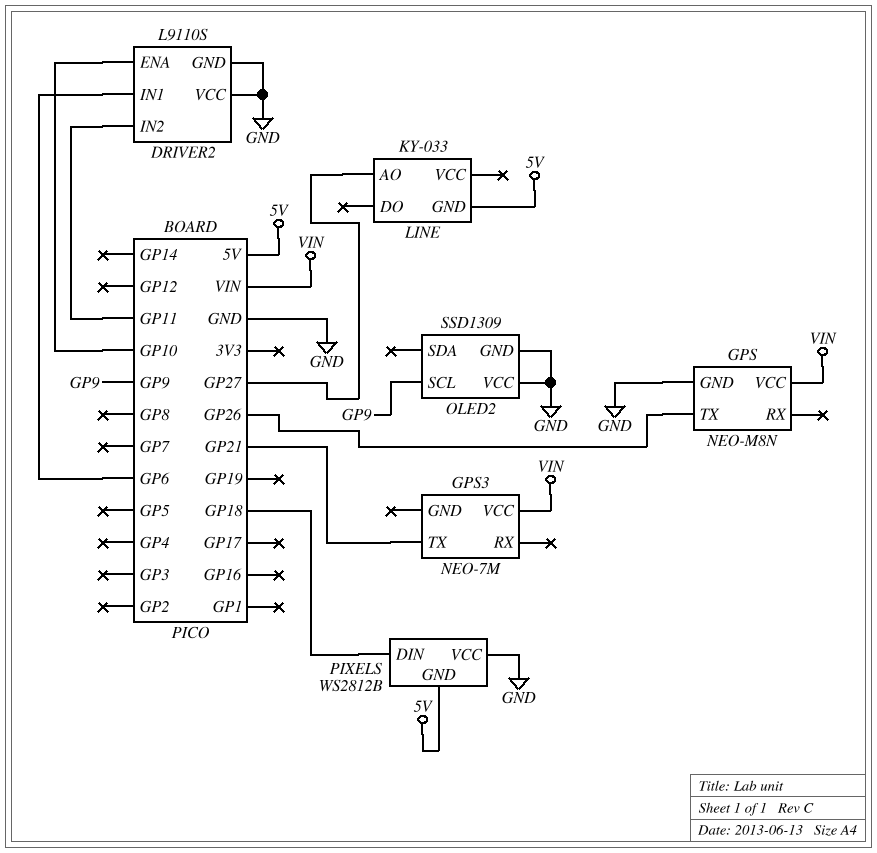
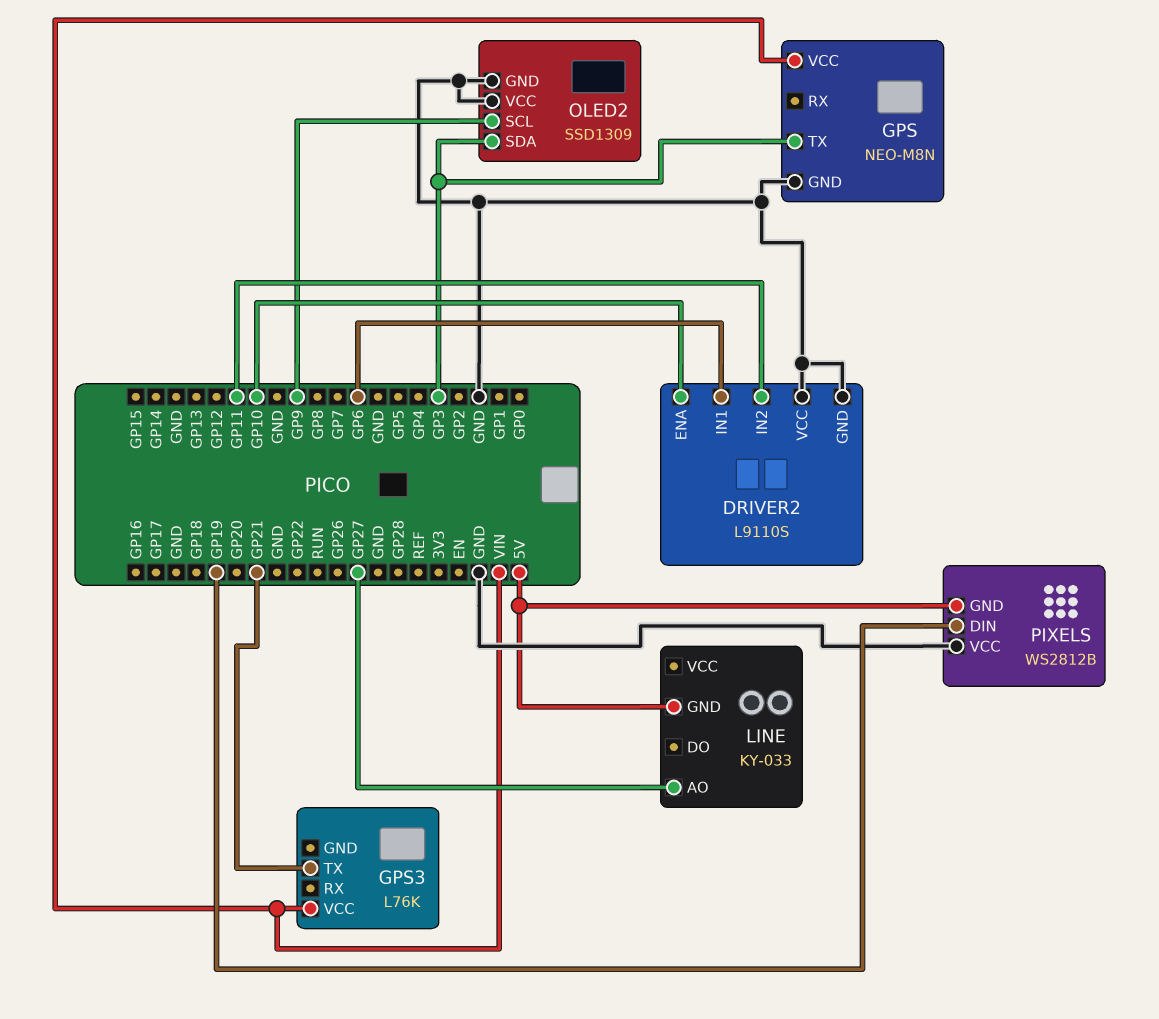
GPS pin TX: GP26 -> GP3
GPS3: NEO-7M -> L76K
OLED2 pin SDA: none -> GP3
PIXELS pin DIN: GP18 -> GP19

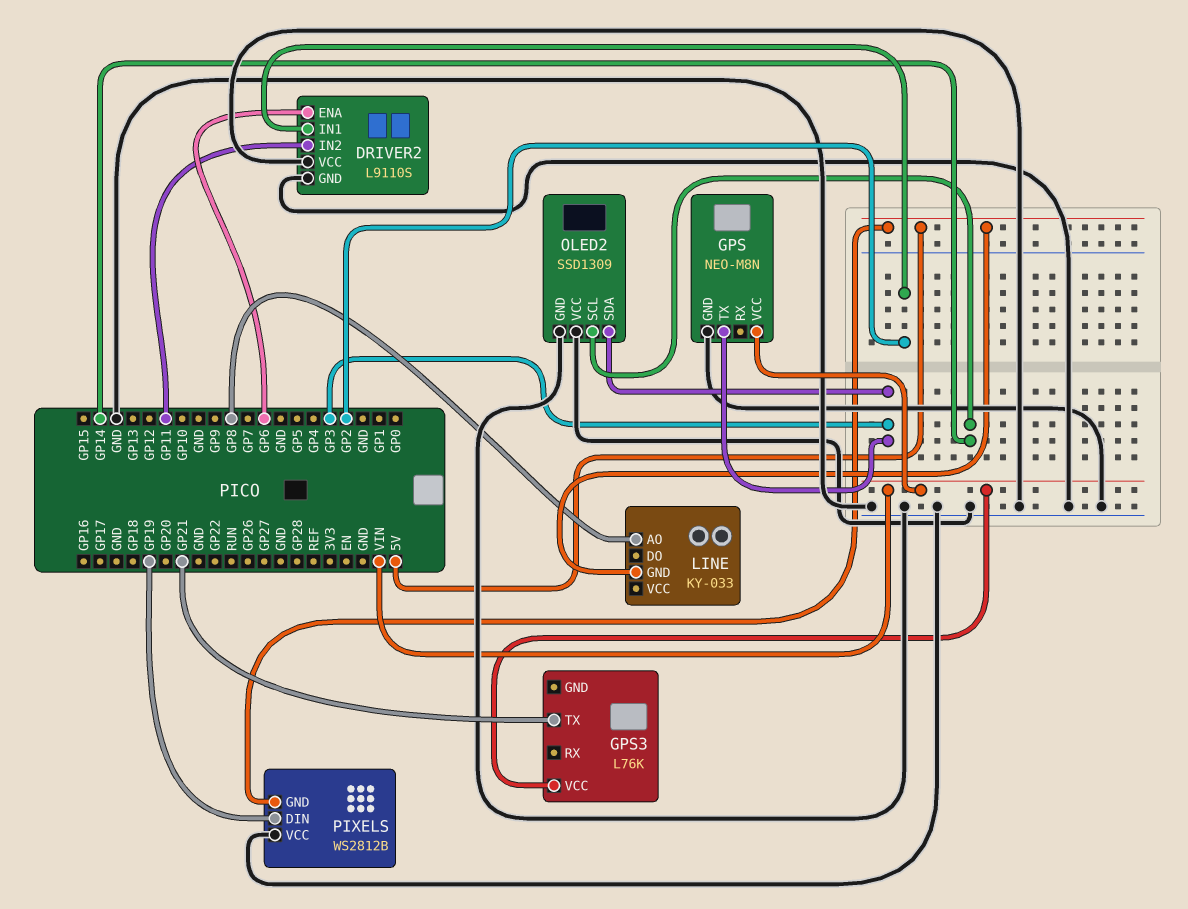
DRIVER2 pin ENA: GP10 -> GP6
DRIVER2 pin IN1: GP6 -> GP2
LINE pin AO: GP27 -> GP8
OLED2 pin SCL: GP9 -> GP14

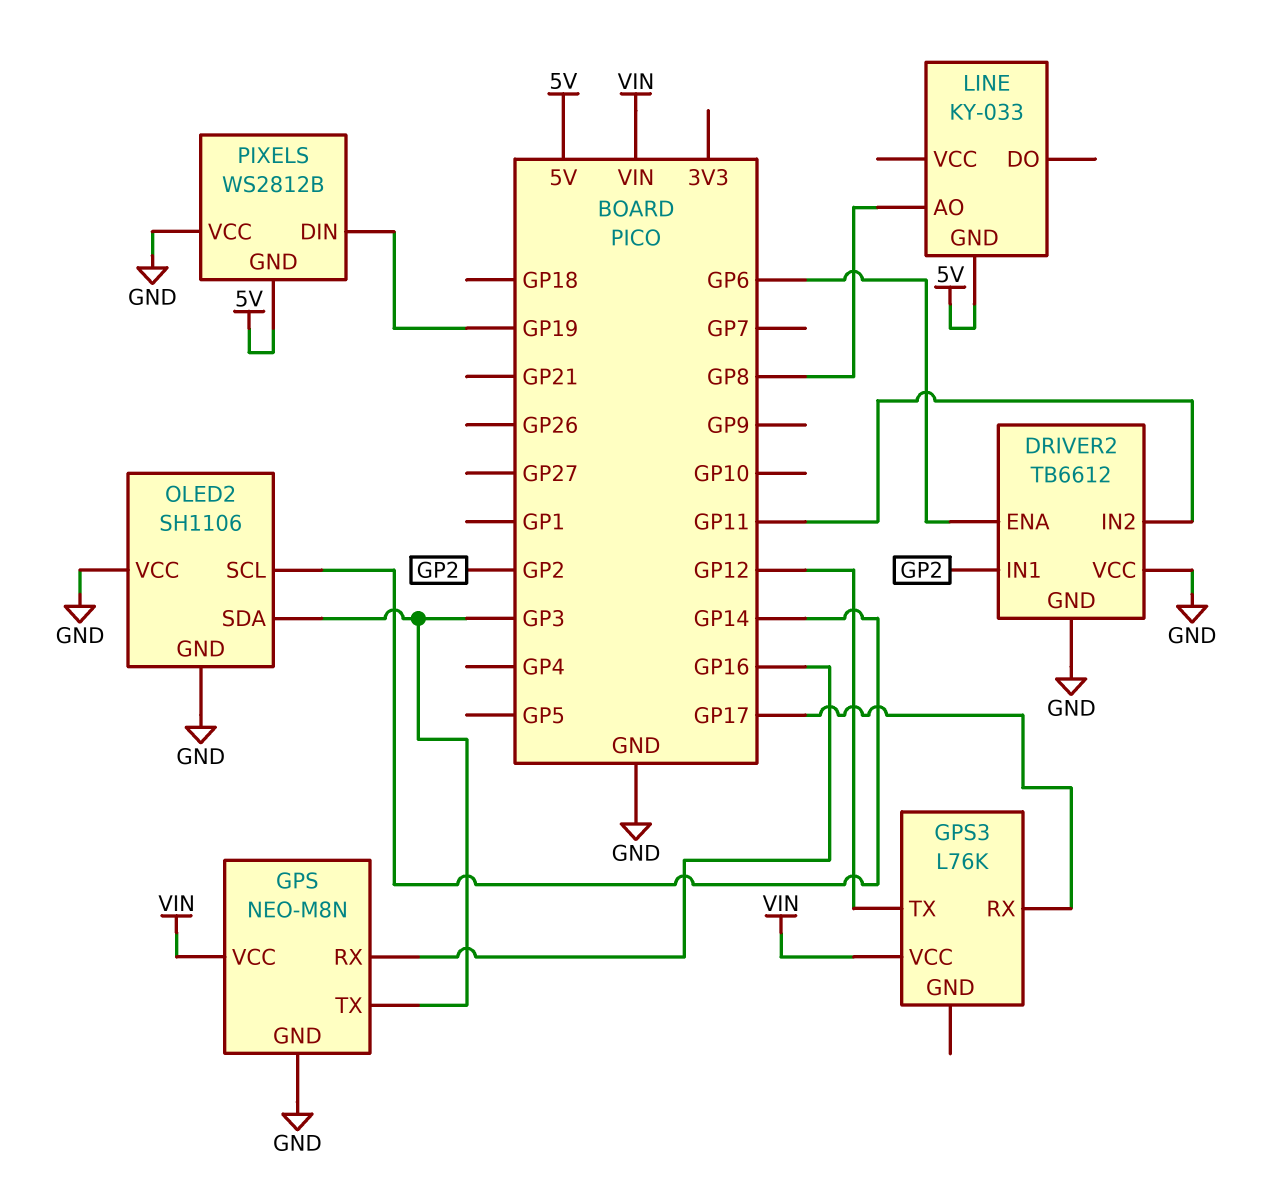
DRIVER2: L9110S -> TB6612
GPS pin RX: none -> GP16
GPS3 pin RX: none -> GP17
GPS3 pin TX: GP21 -> GP12
OLED2: SSD1309 -> SH1106

